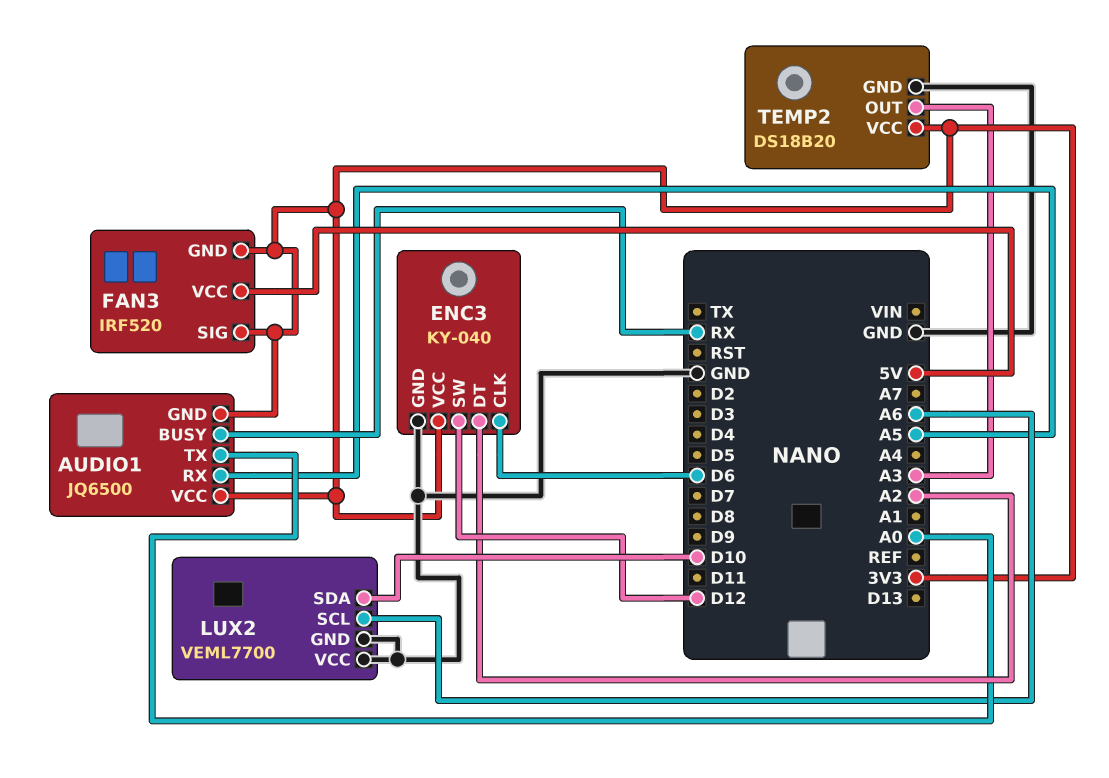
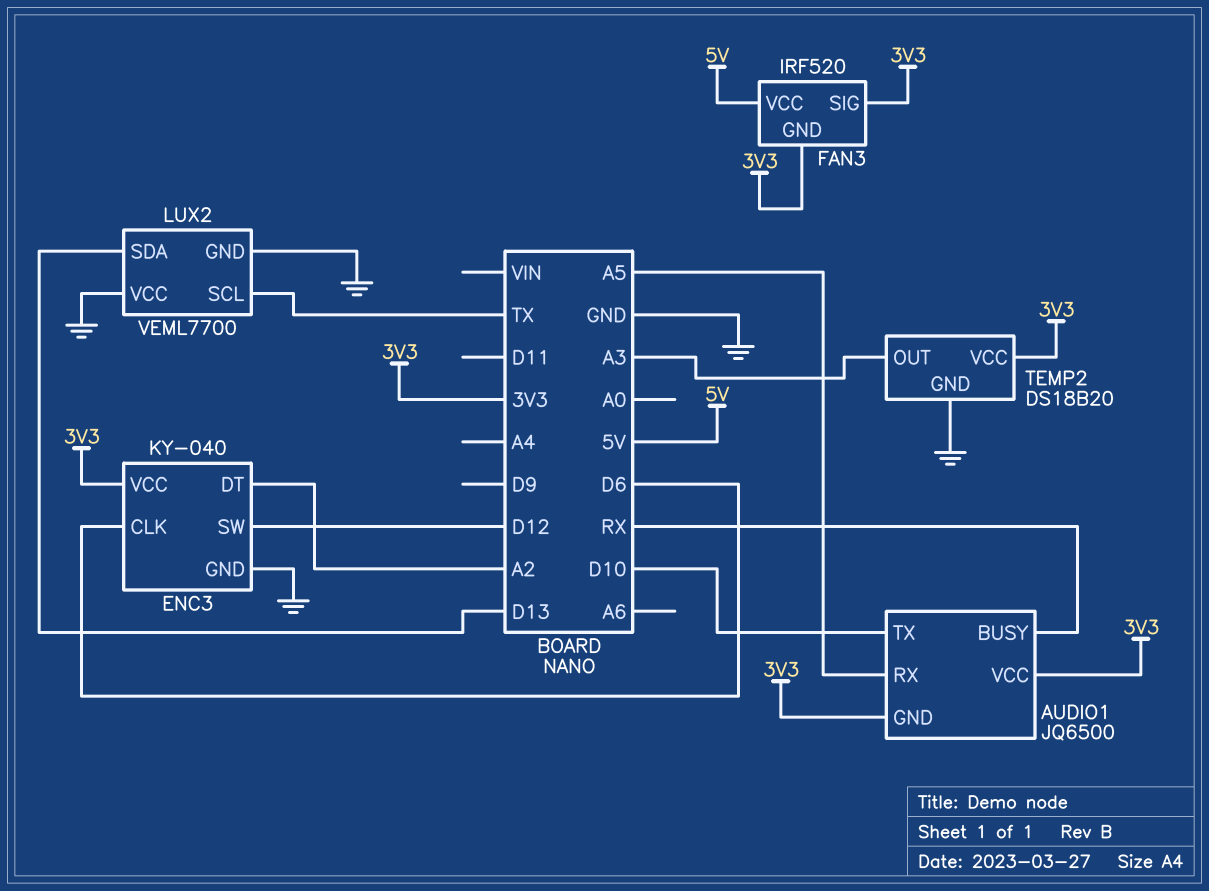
AUDIO1 pin TX: A0 -> D10
LUX2 pin SCL: A6 -> TX
LUX2 pin SDA: D10 -> D13

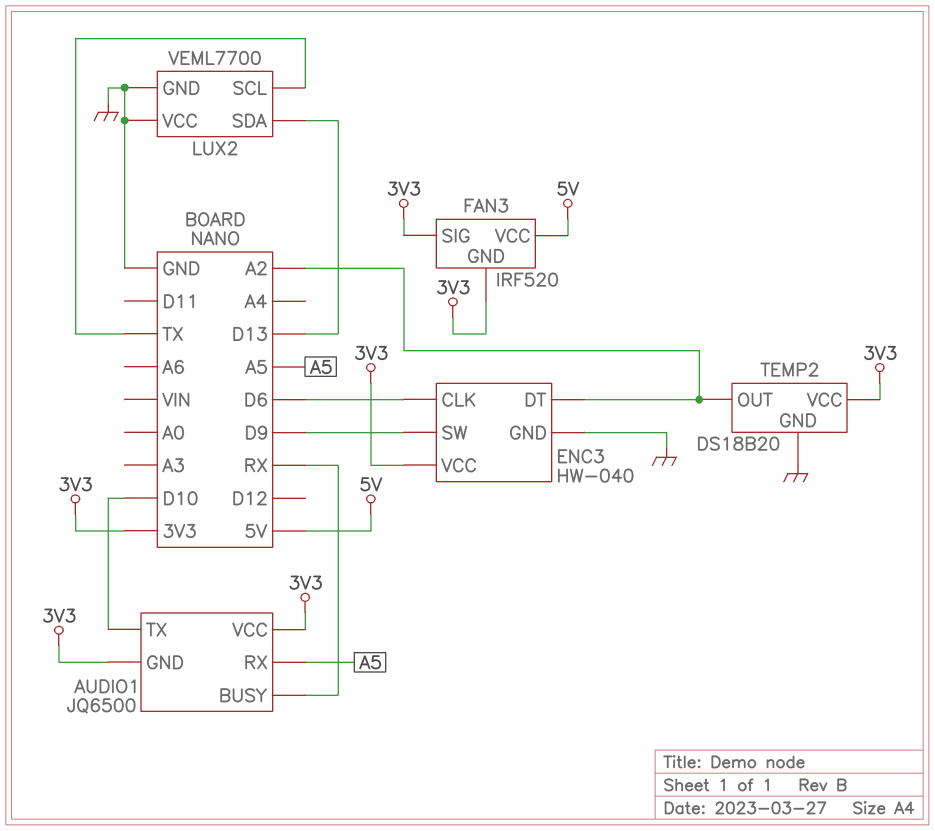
ENC3: KY-040 -> HW-040
ENC3 pin SW: D12 -> D9
TEMP2 pin OUT: A3 -> A2

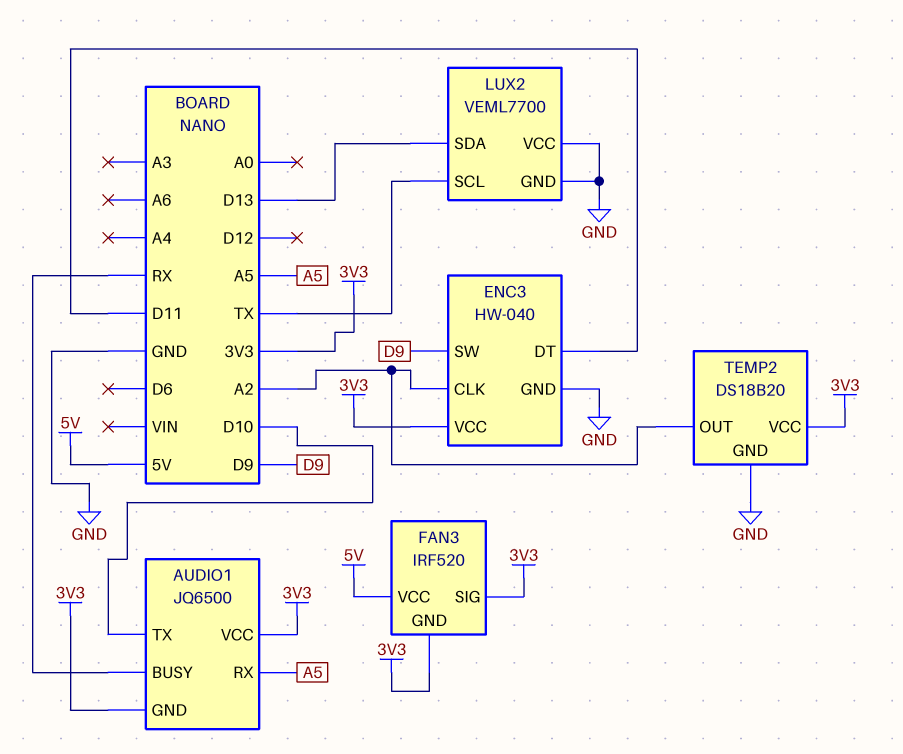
ENC3 pin CLK: D6 -> A2
ENC3 pin DT: A2 -> D11

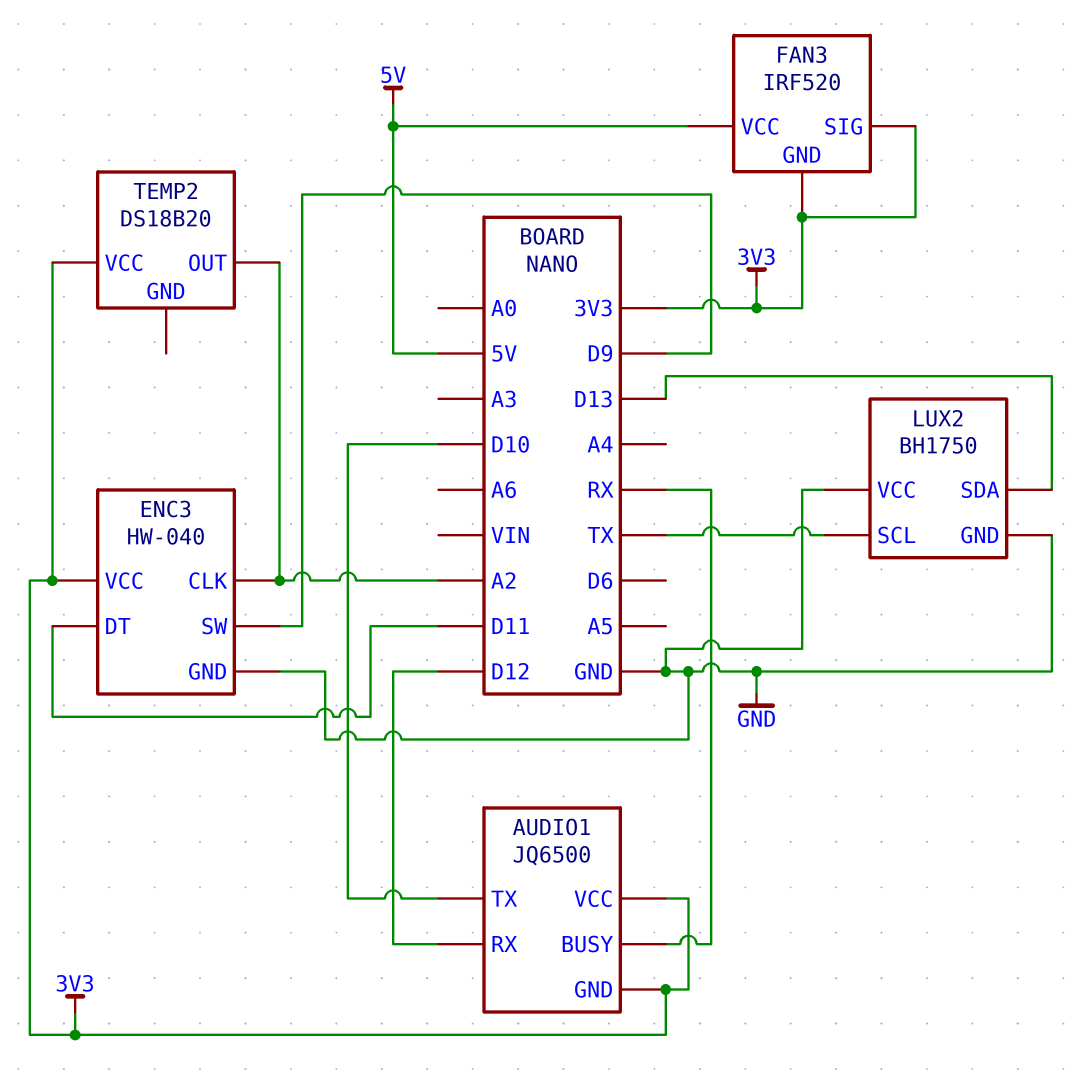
AUDIO1 pin RX: A5 -> D12
LUX2: VEML7700 -> BH1750
TEMP2 pin GND: GND -> none

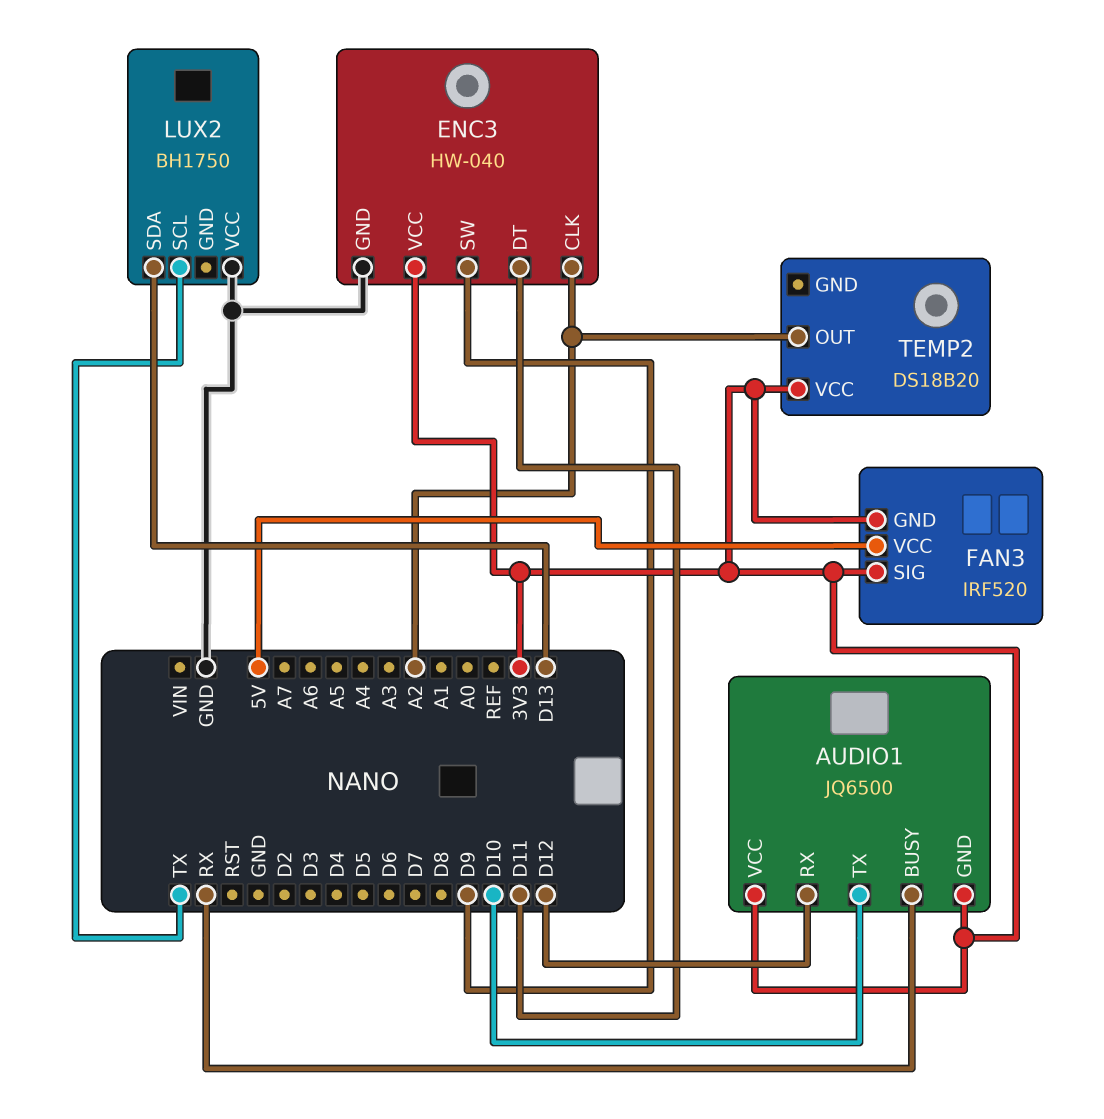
LUX2 pin GND: GND -> none

